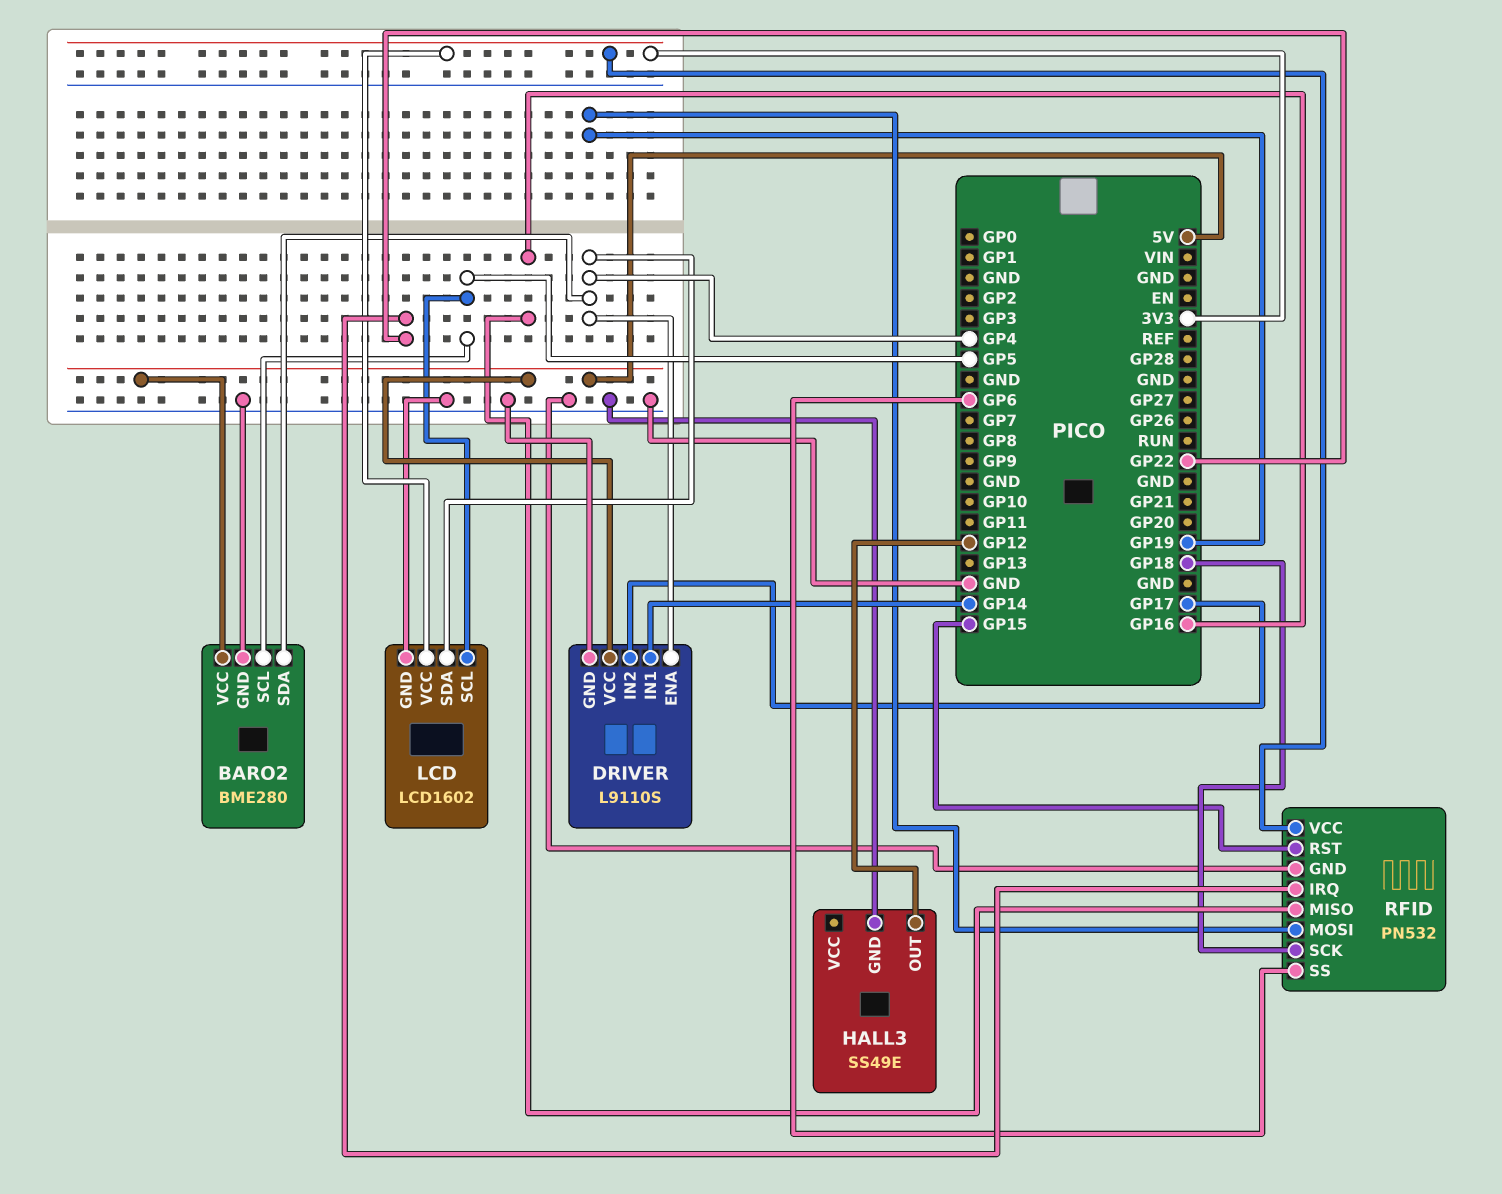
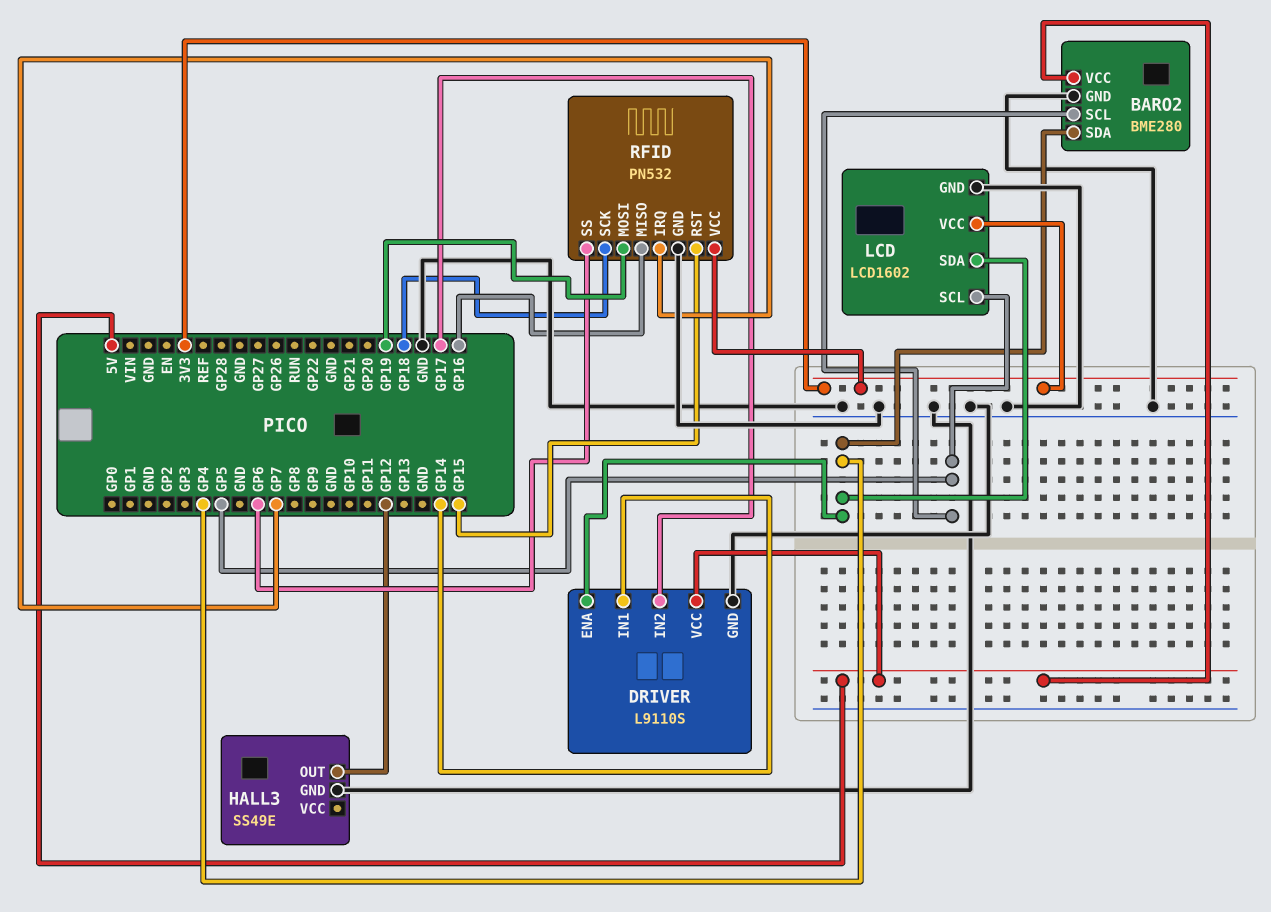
RFID pin IRQ: GP22 -> GP7

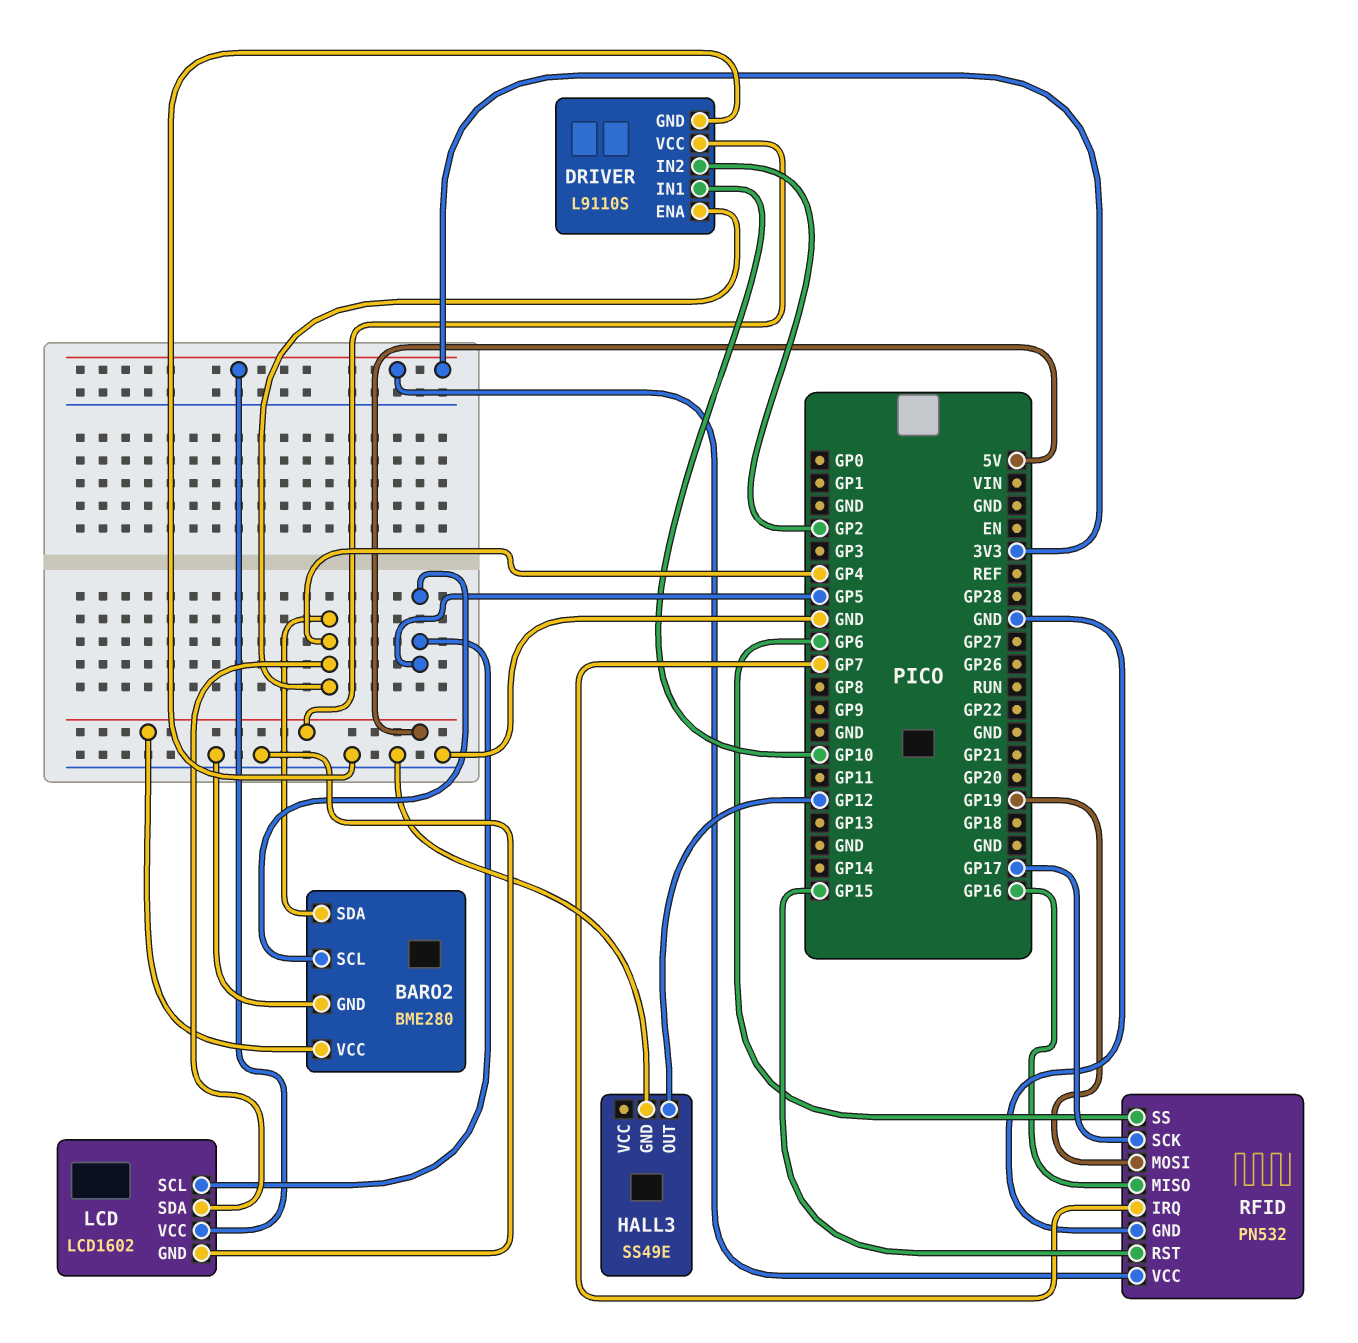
DRIVER pin IN1: GP14 -> GP10
DRIVER pin IN2: GP17 -> GP2
RFID pin SCK: GP18 -> GP17

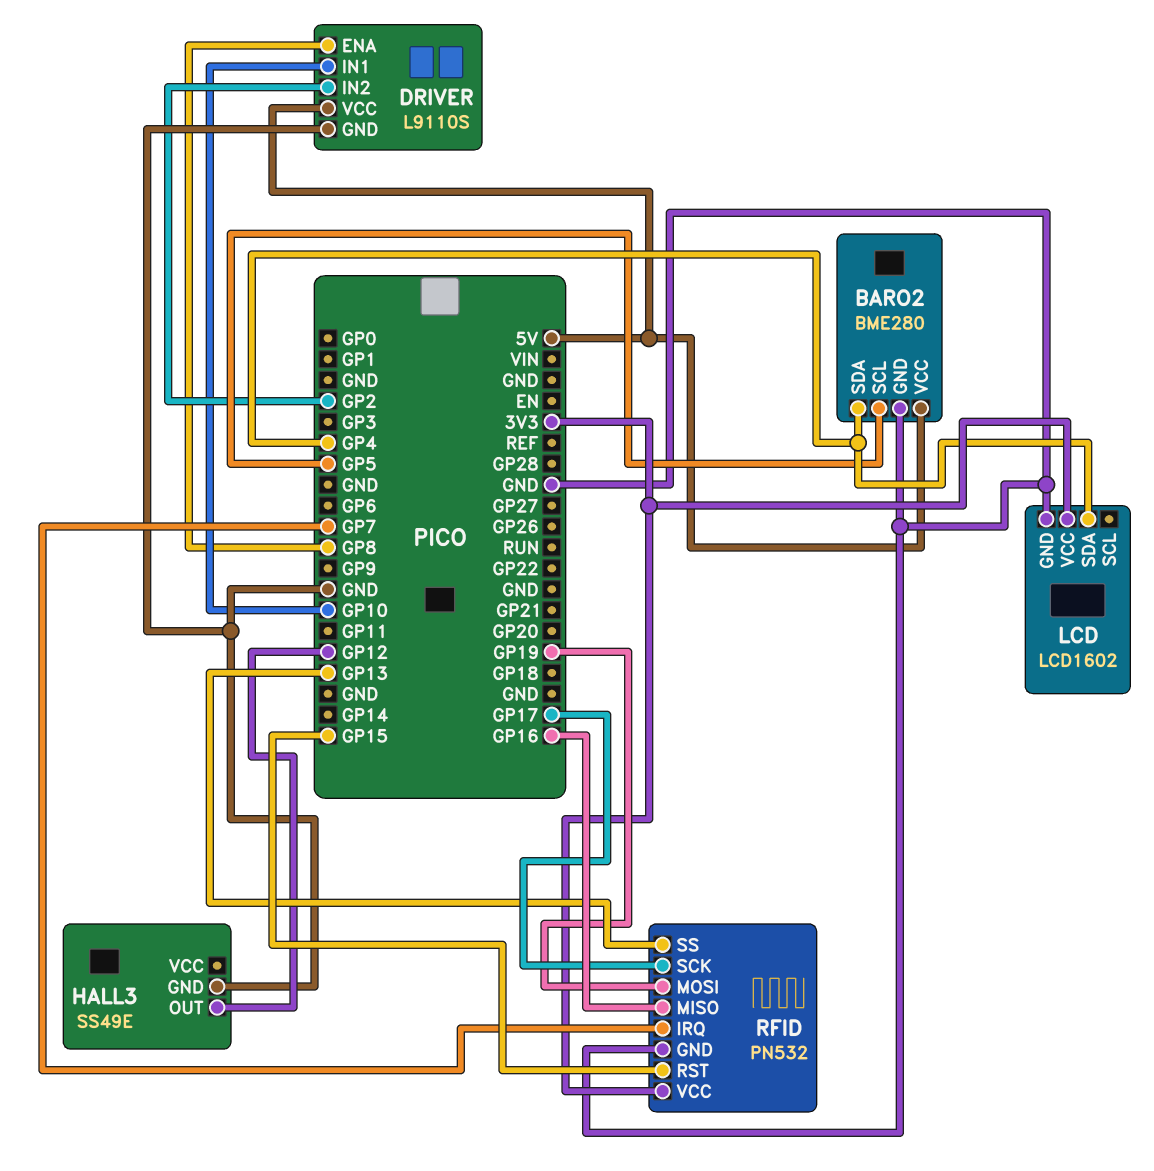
DRIVER pin ENA: GP4 -> GP8
LCD pin SCL: GP5 -> none
RFID pin SS: GP6 -> GP13

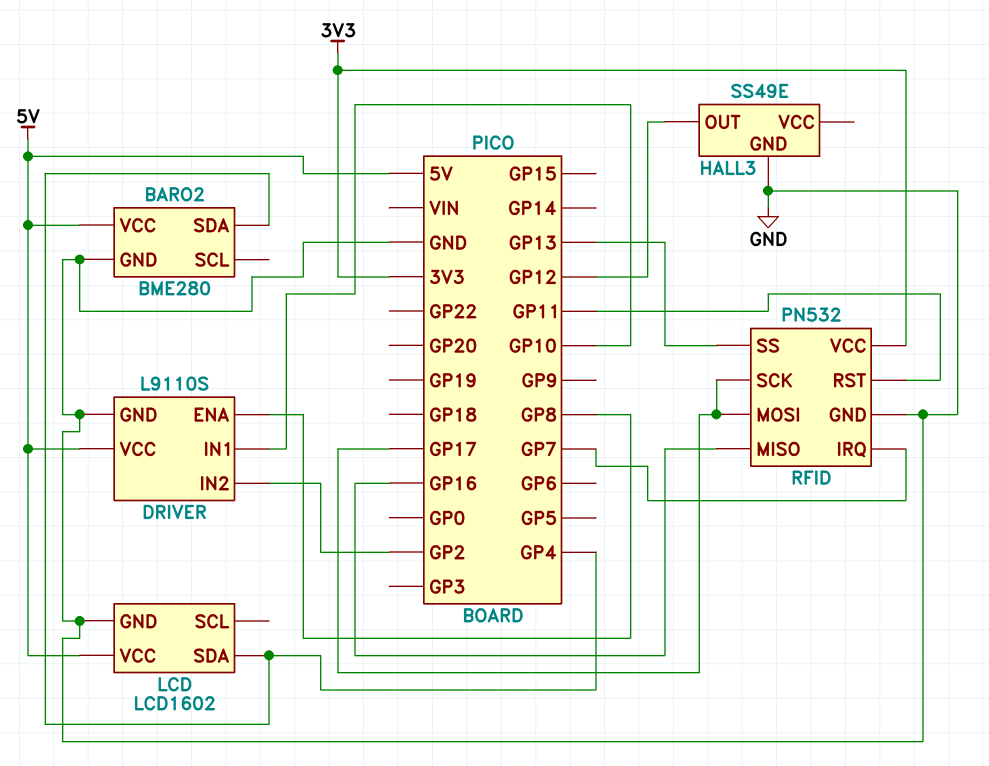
BARO2 pin SCL: GP5 -> none
LCD pin VCC: 3V3 -> 5V
RFID pin MOSI: GP19 -> GP17
RFID pin RST: GP15 -> GP11

